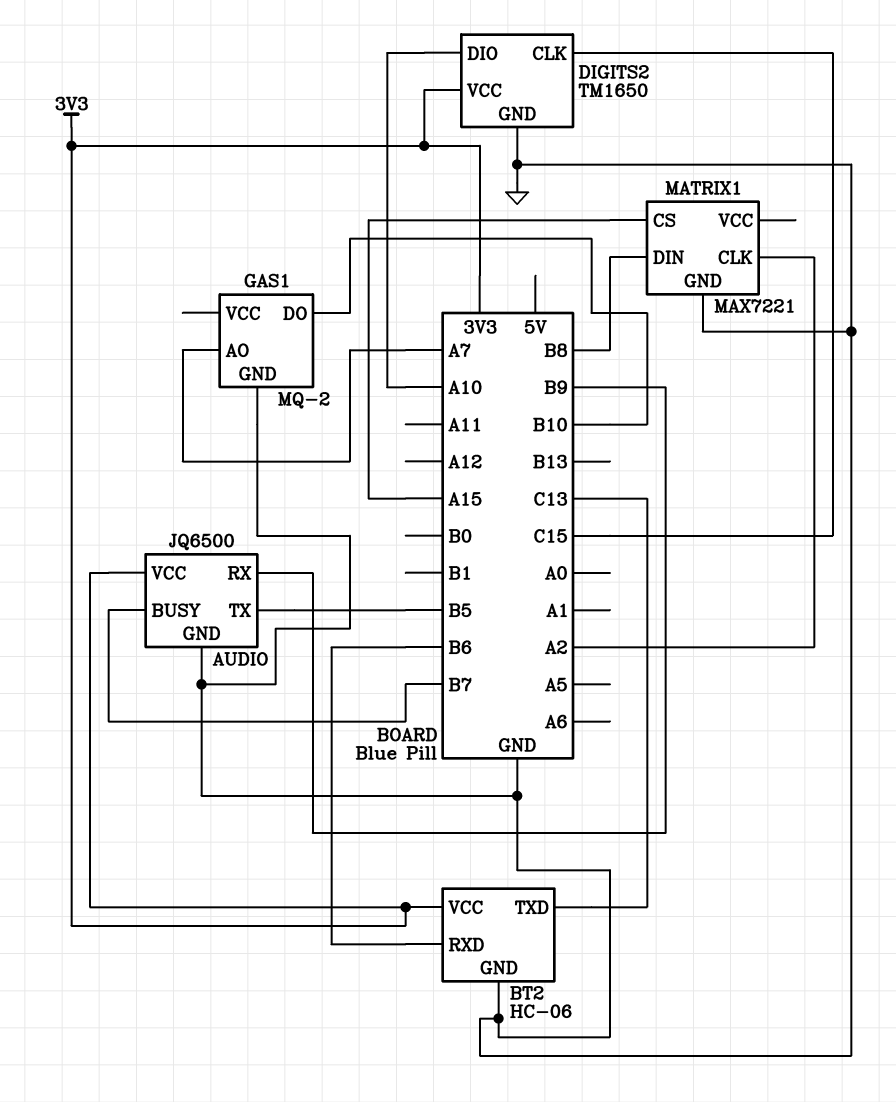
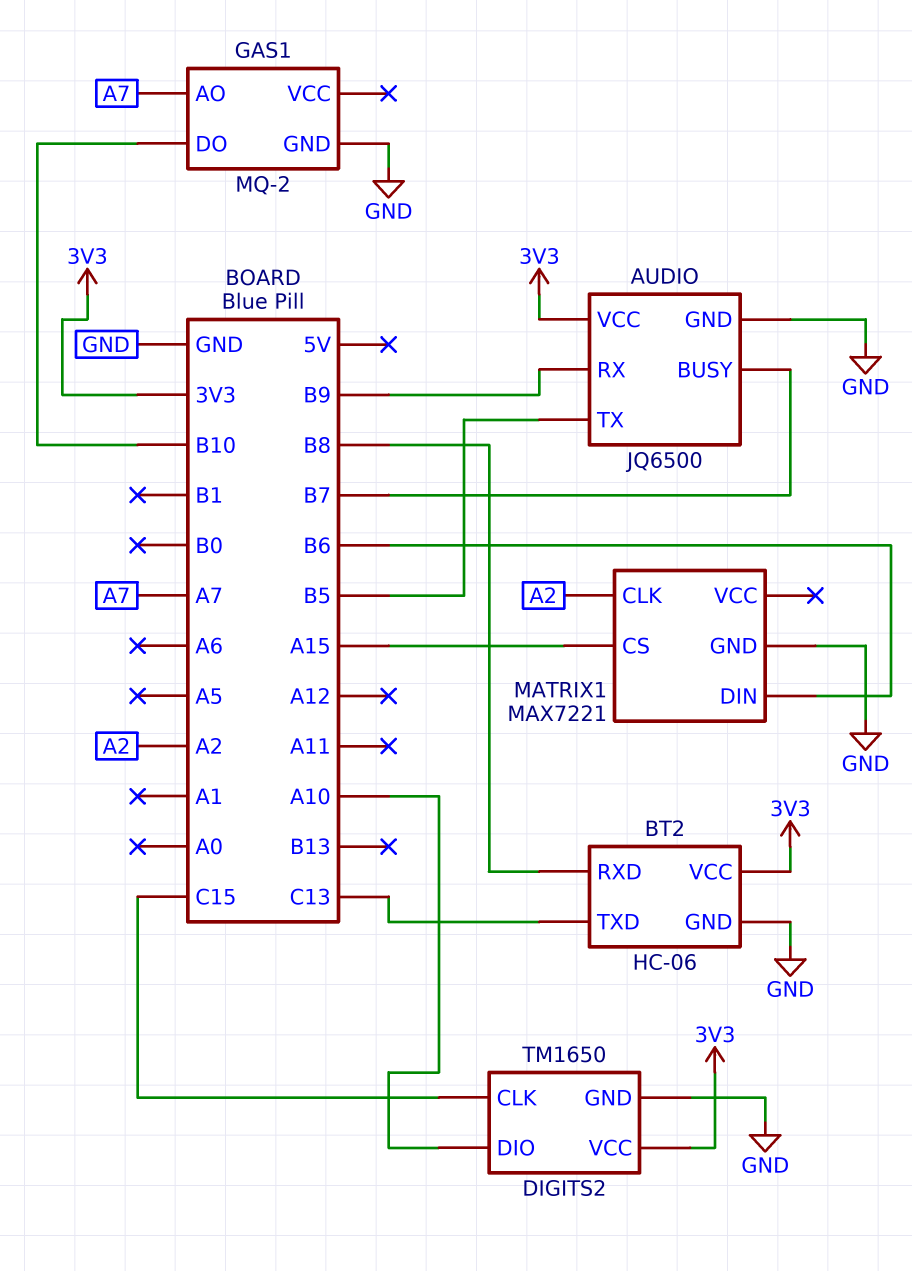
BT2 pin RXD: B6 -> B8
MATRIX1 pin DIN: B8 -> B6

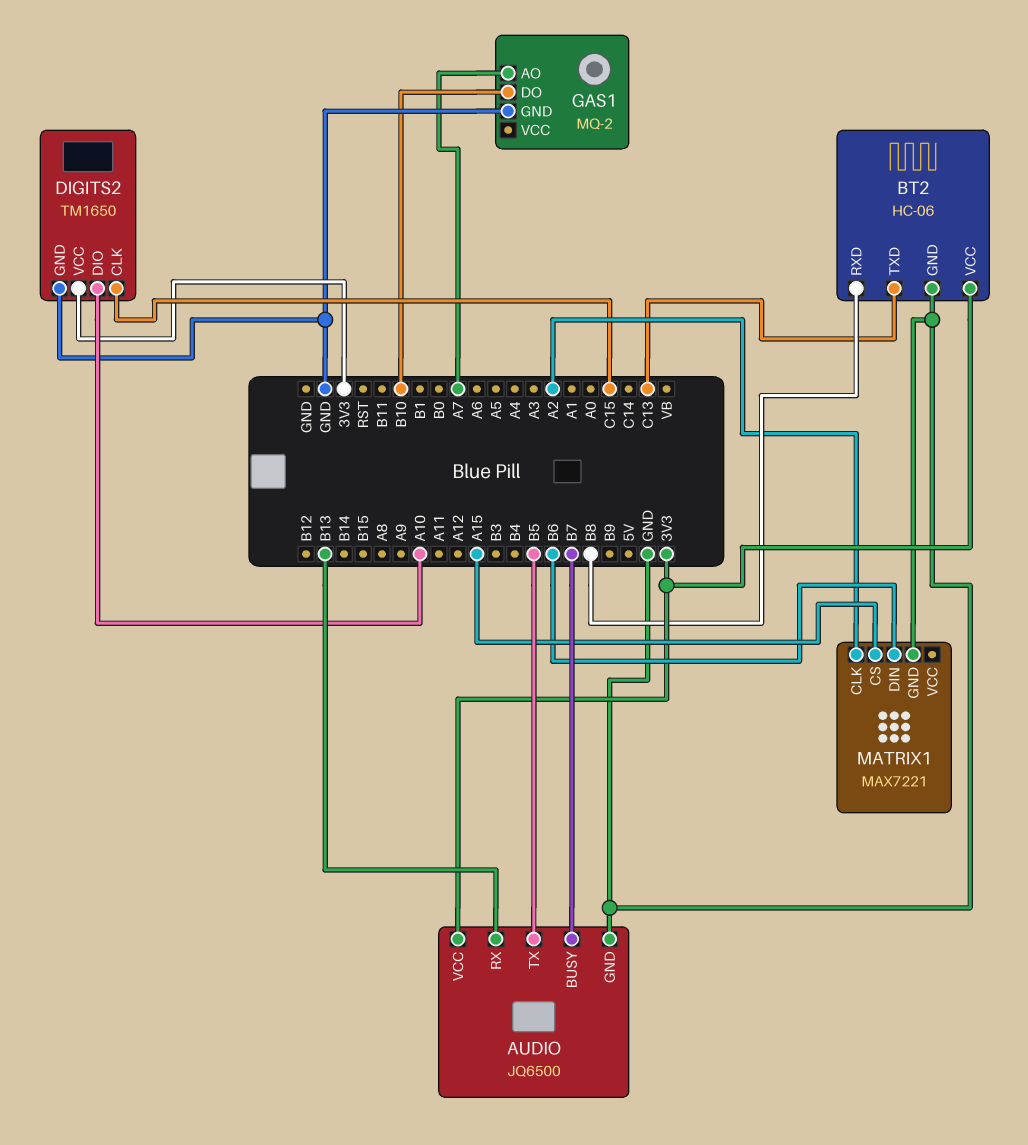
AUDIO pin RX: B9 -> B13

